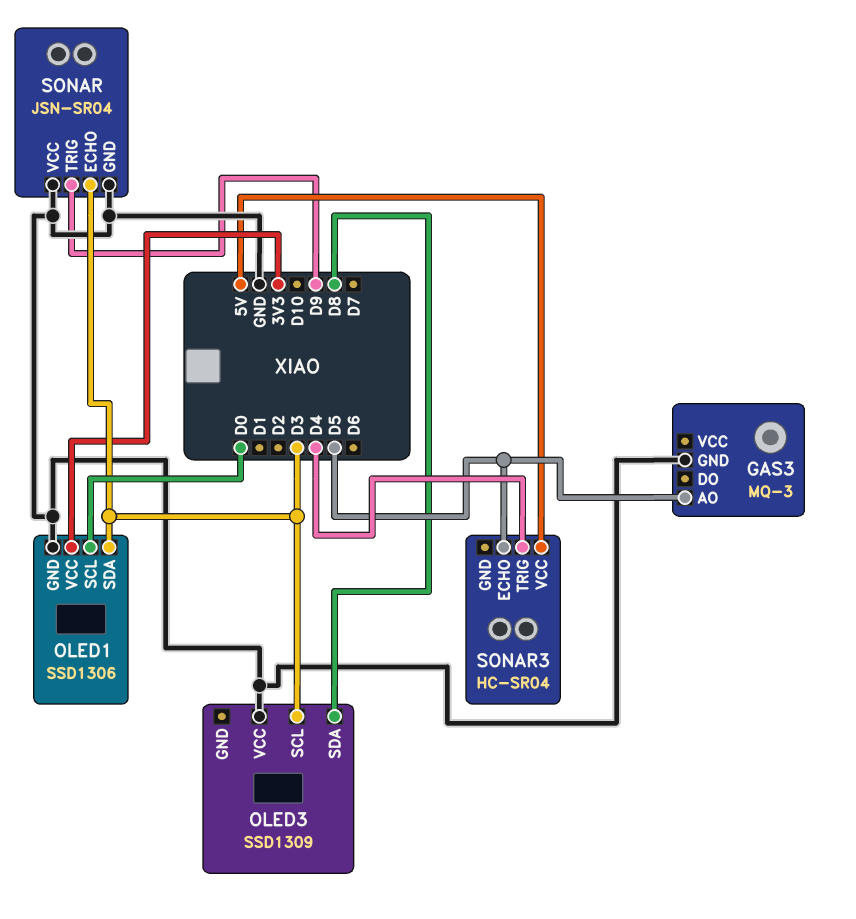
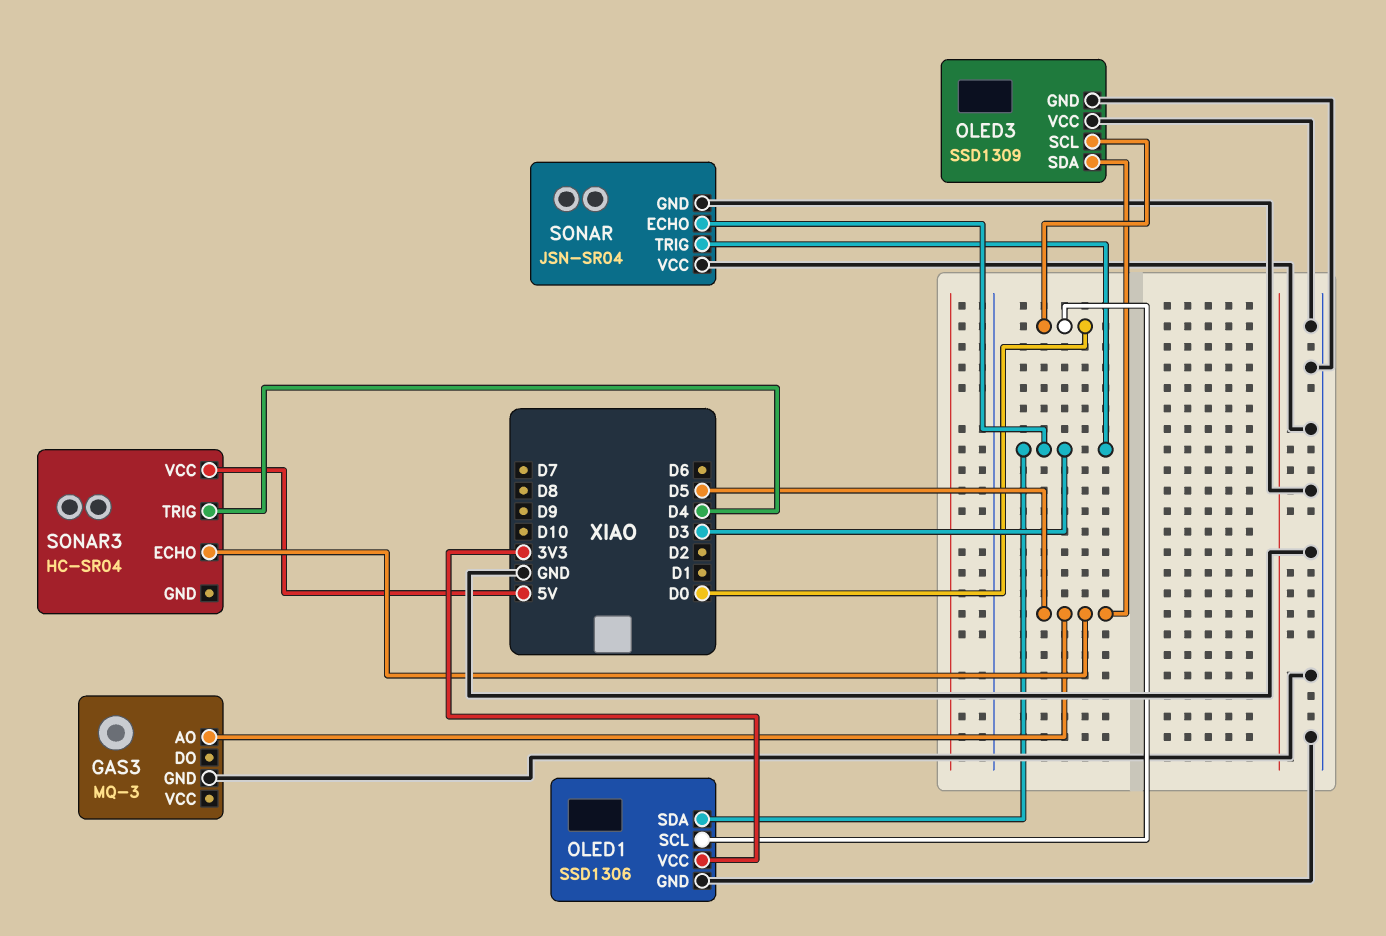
OLED3 pin GND: none -> GND
OLED3 pin SCL: D3 -> D0
OLED3 pin SDA: D8 -> D5
SONAR pin TRIG: D9 -> D3

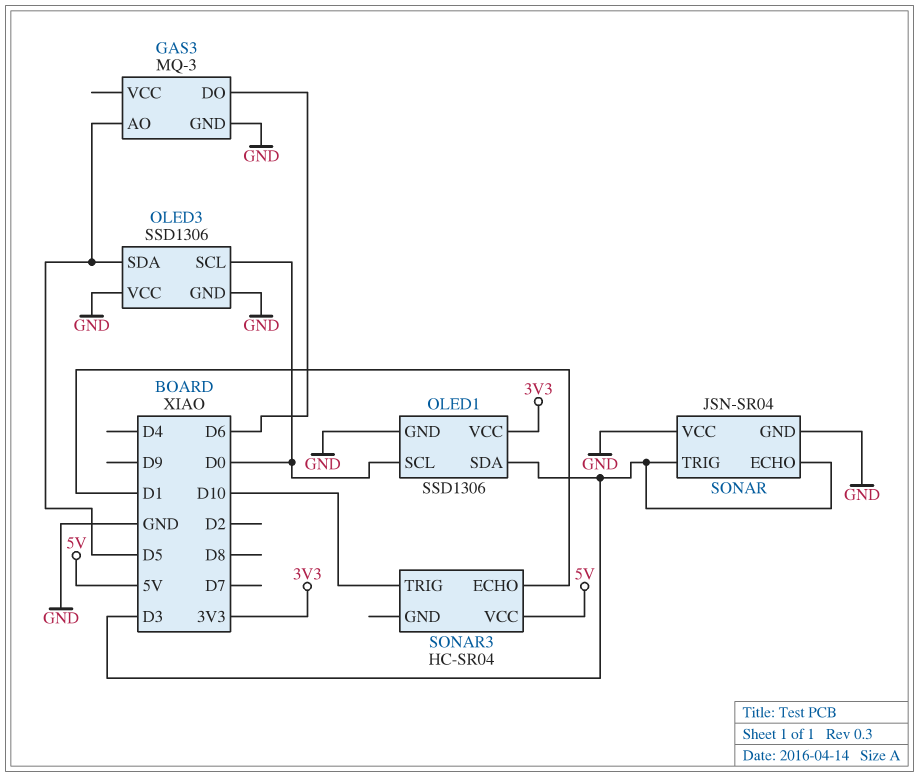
GAS3 pin DO: none -> D6
OLED3: SSD1309 -> SSD1306
SONAR3 pin ECHO: D5 -> D1
SONAR3 pin TRIG: D4 -> D10

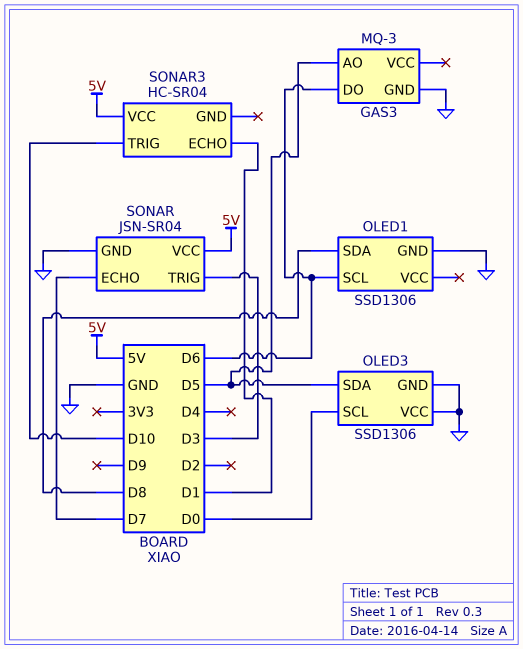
OLED1 pin SCL: D0 -> D6
OLED1 pin SDA: D3 -> D8
OLED1 pin VCC: 3V3 -> none
SONAR pin ECHO: D3 -> D7
SONAR pin VCC: GND -> 5V

